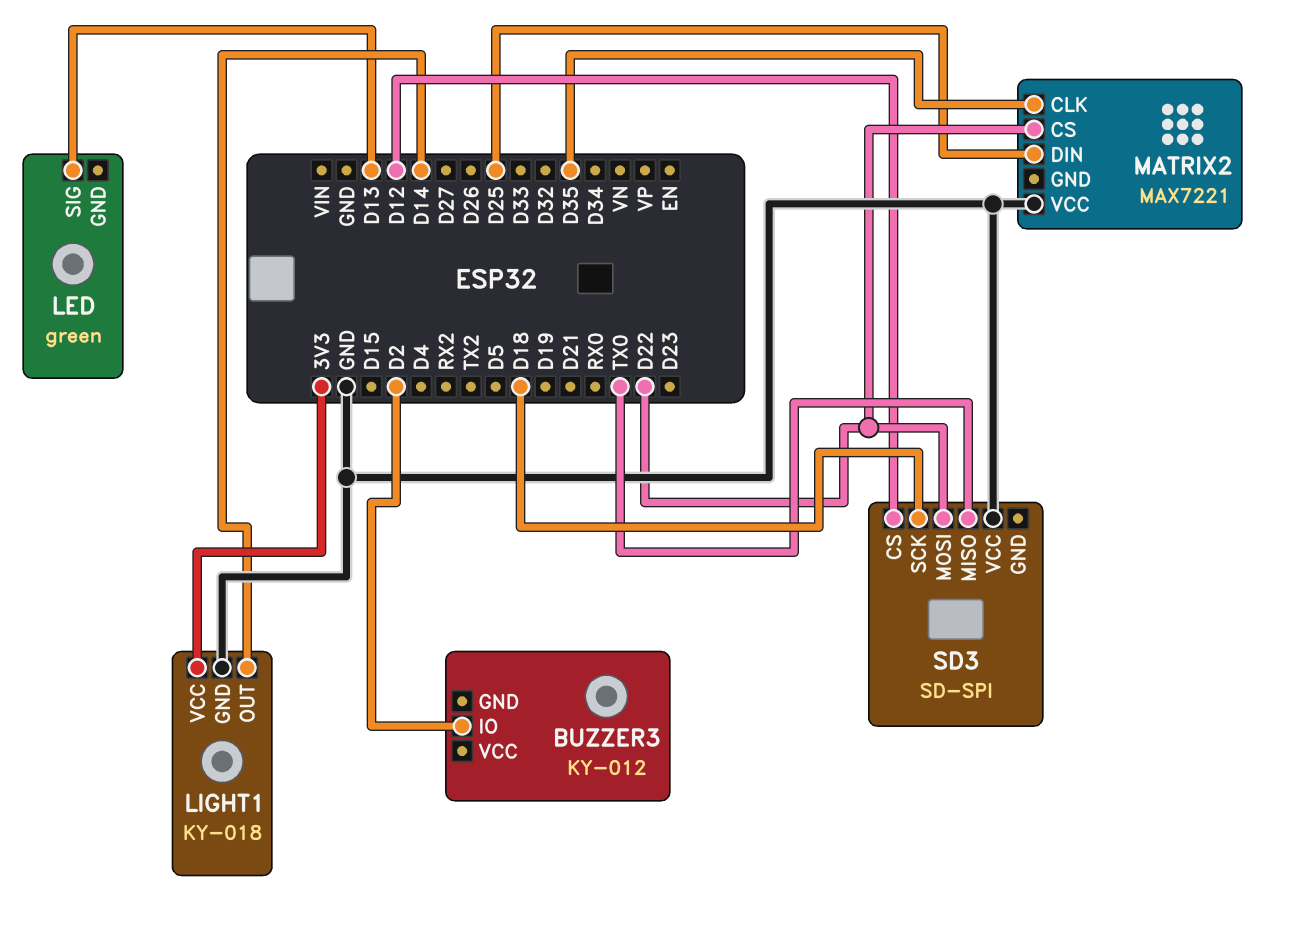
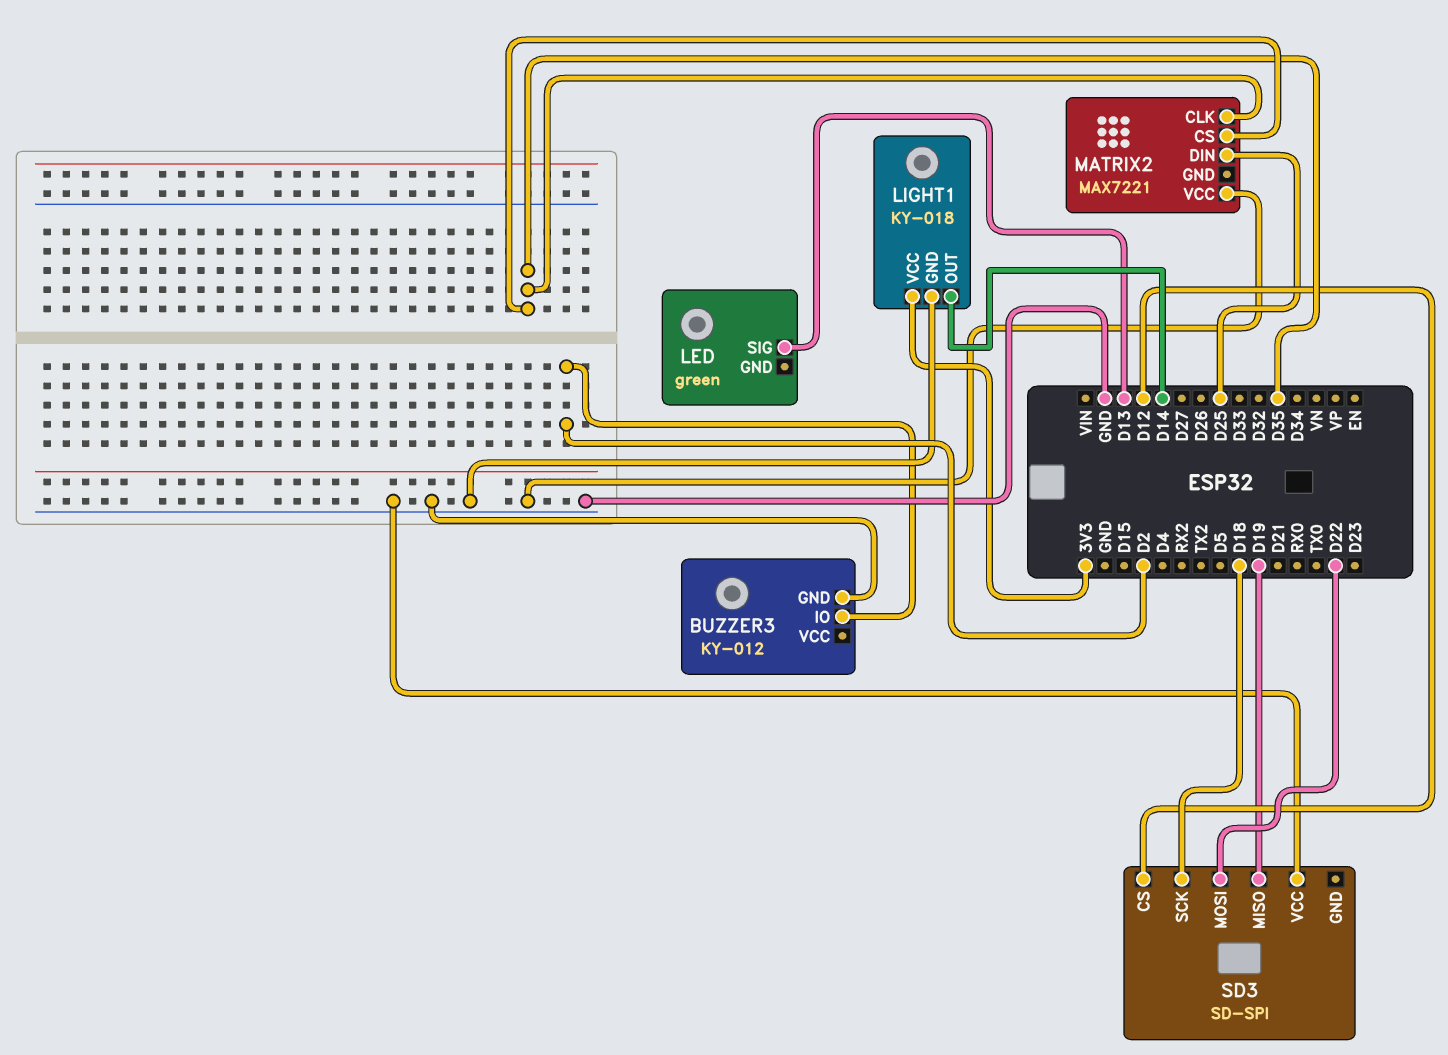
BUZZER3 pin GND: none -> GND
MATRIX2 pin CS: D22 -> D35
SD3 pin MISO: TX0 -> D19

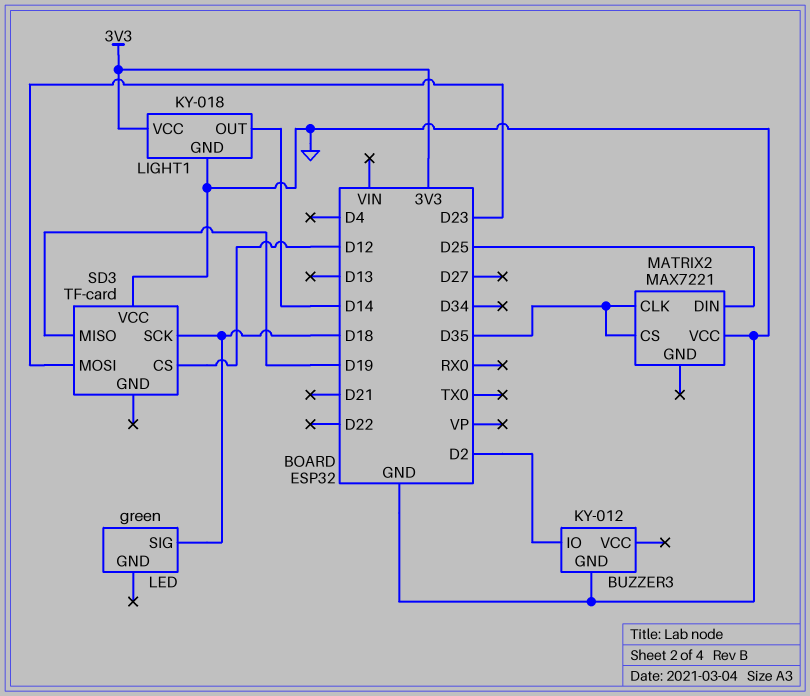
LED pin SIG: D13 -> D18
SD3: SD-SPI -> TF-card
SD3 pin MOSI: D22 -> D23

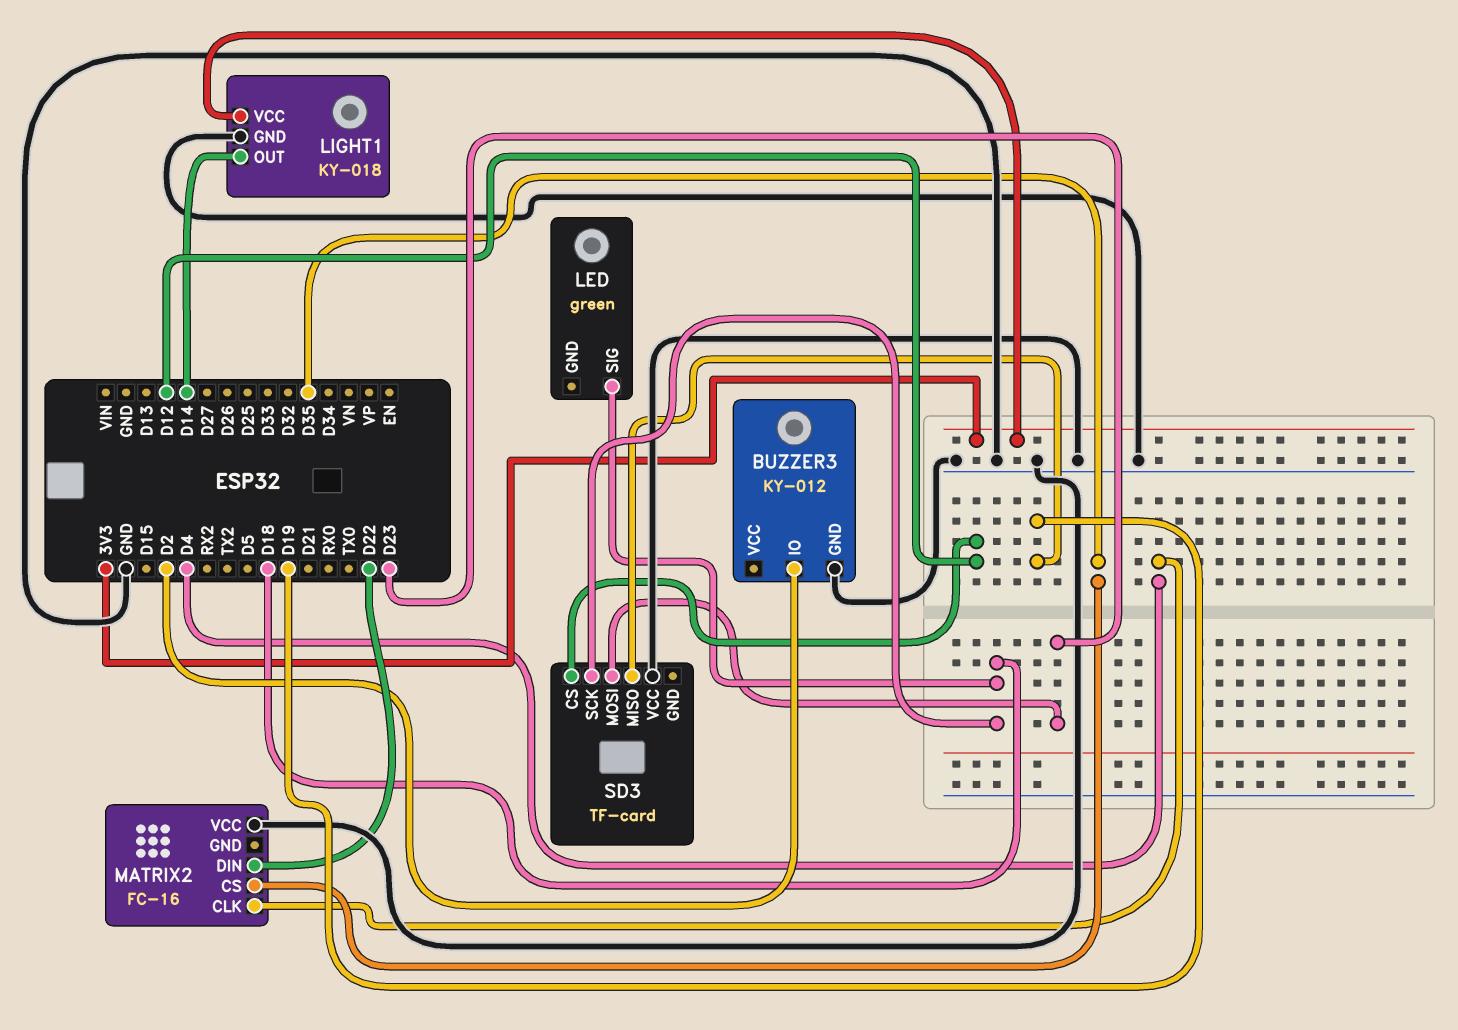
MATRIX2: MAX7221 -> FC-16
MATRIX2 pin CLK: D35 -> D4
MATRIX2 pin DIN: D25 -> D22

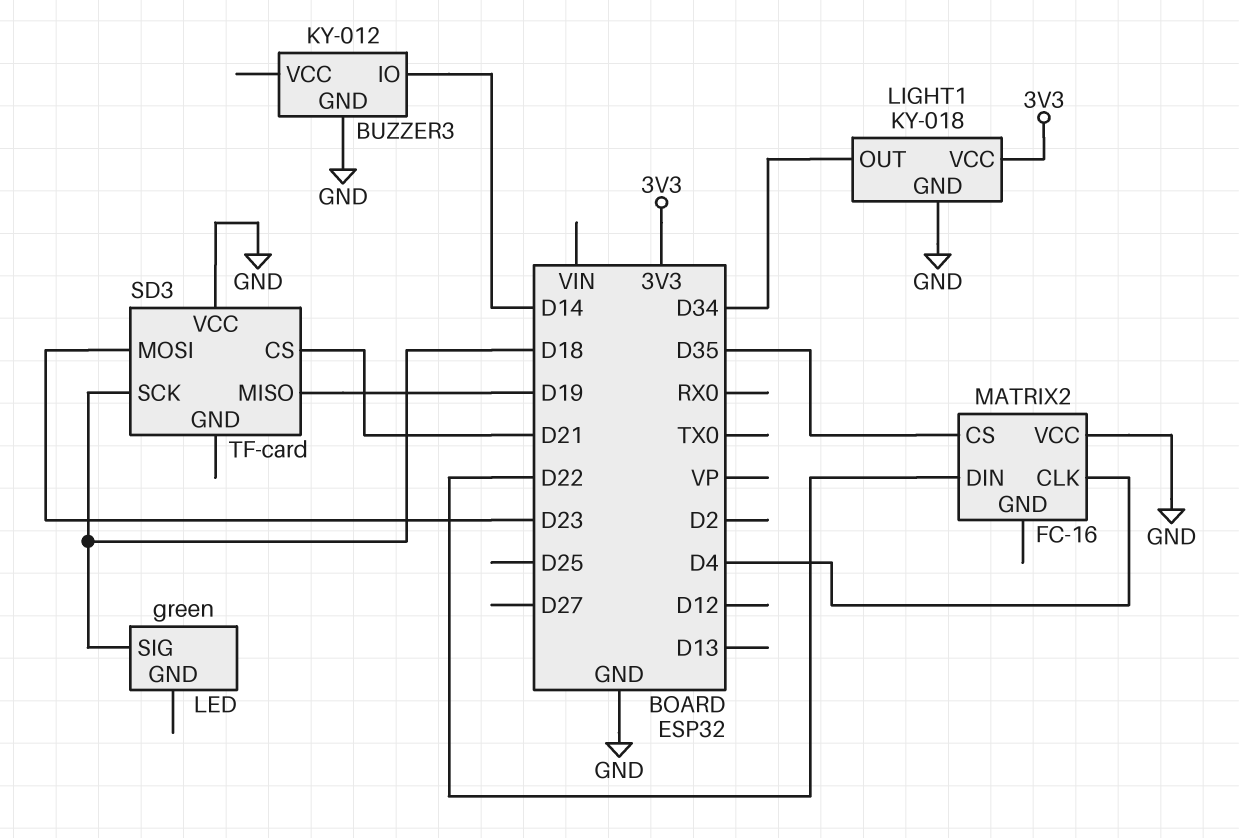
BUZZER3 pin IO: D2 -> D14
LIGHT1 pin OUT: D14 -> D34
SD3 pin CS: D12 -> D21

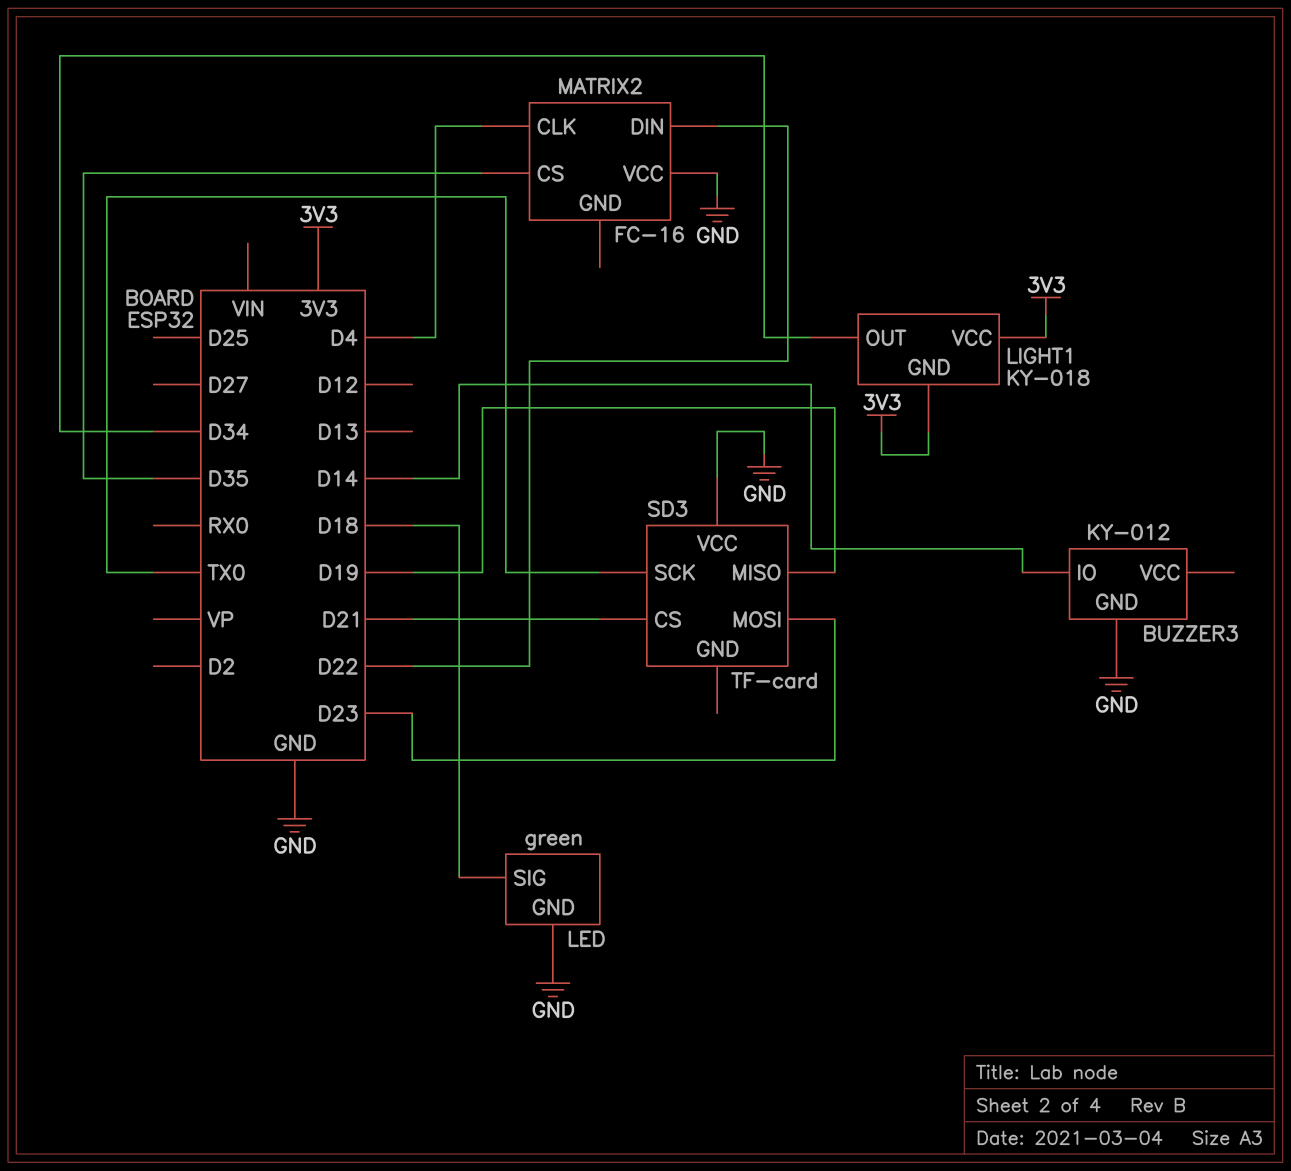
LED pin GND: none -> GND
LIGHT1 pin GND: GND -> 3V3
SD3 pin SCK: D18 -> TX0

